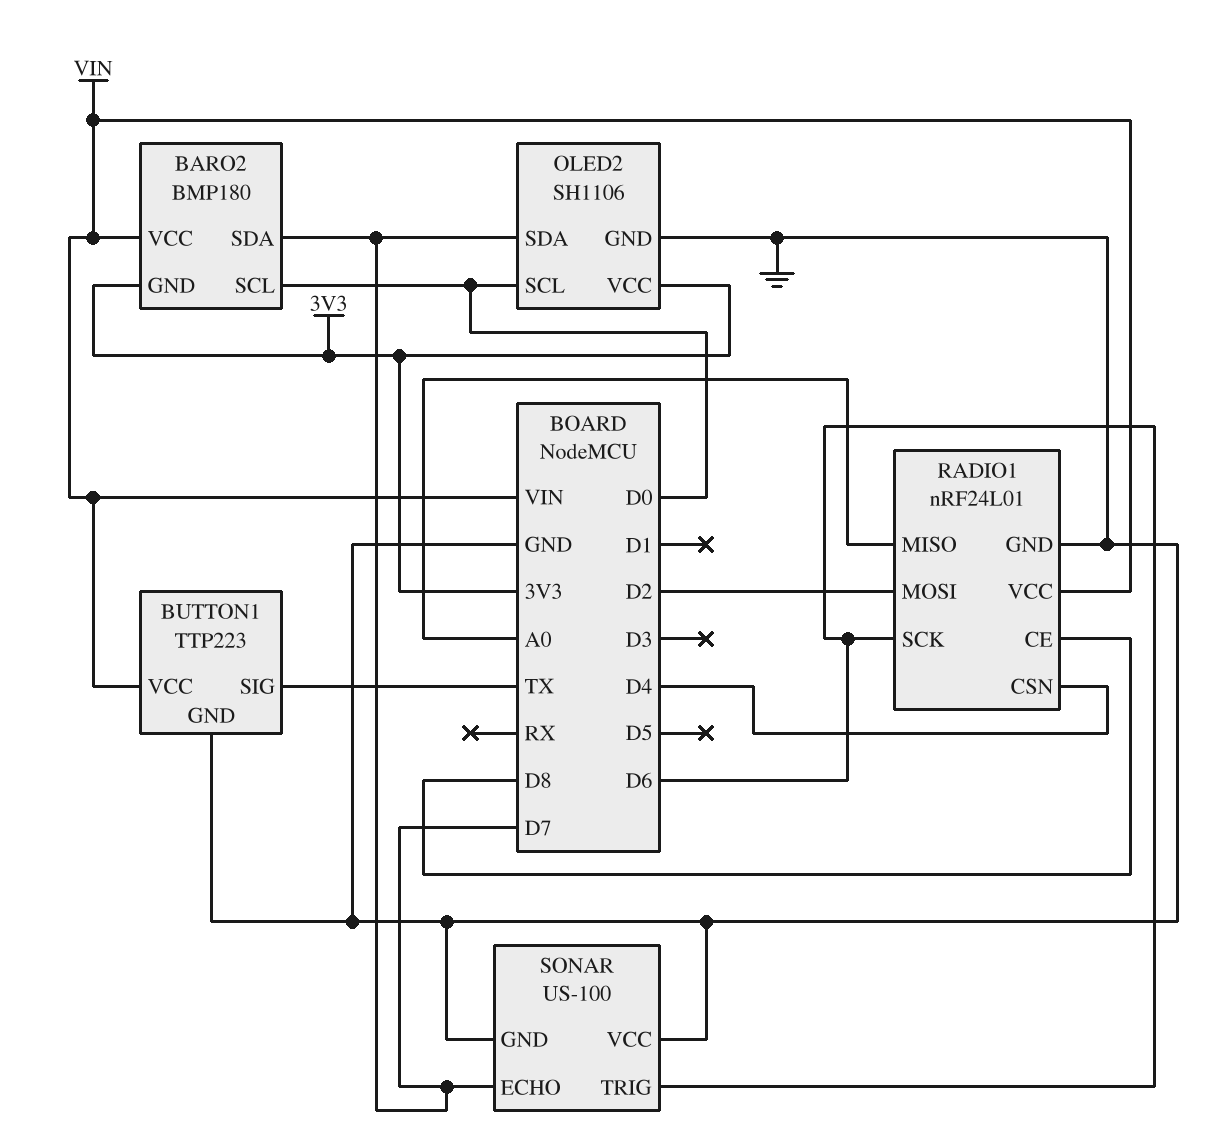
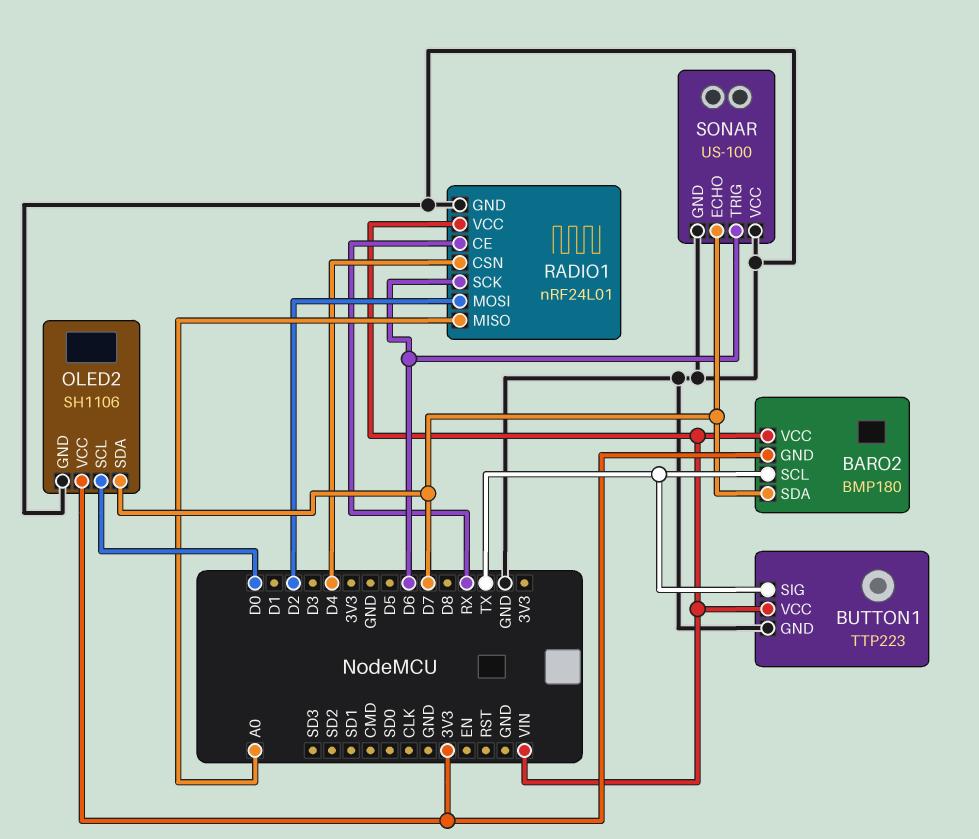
BARO2 pin SCL: D0 -> TX
RADIO1 pin CE: D8 -> RX

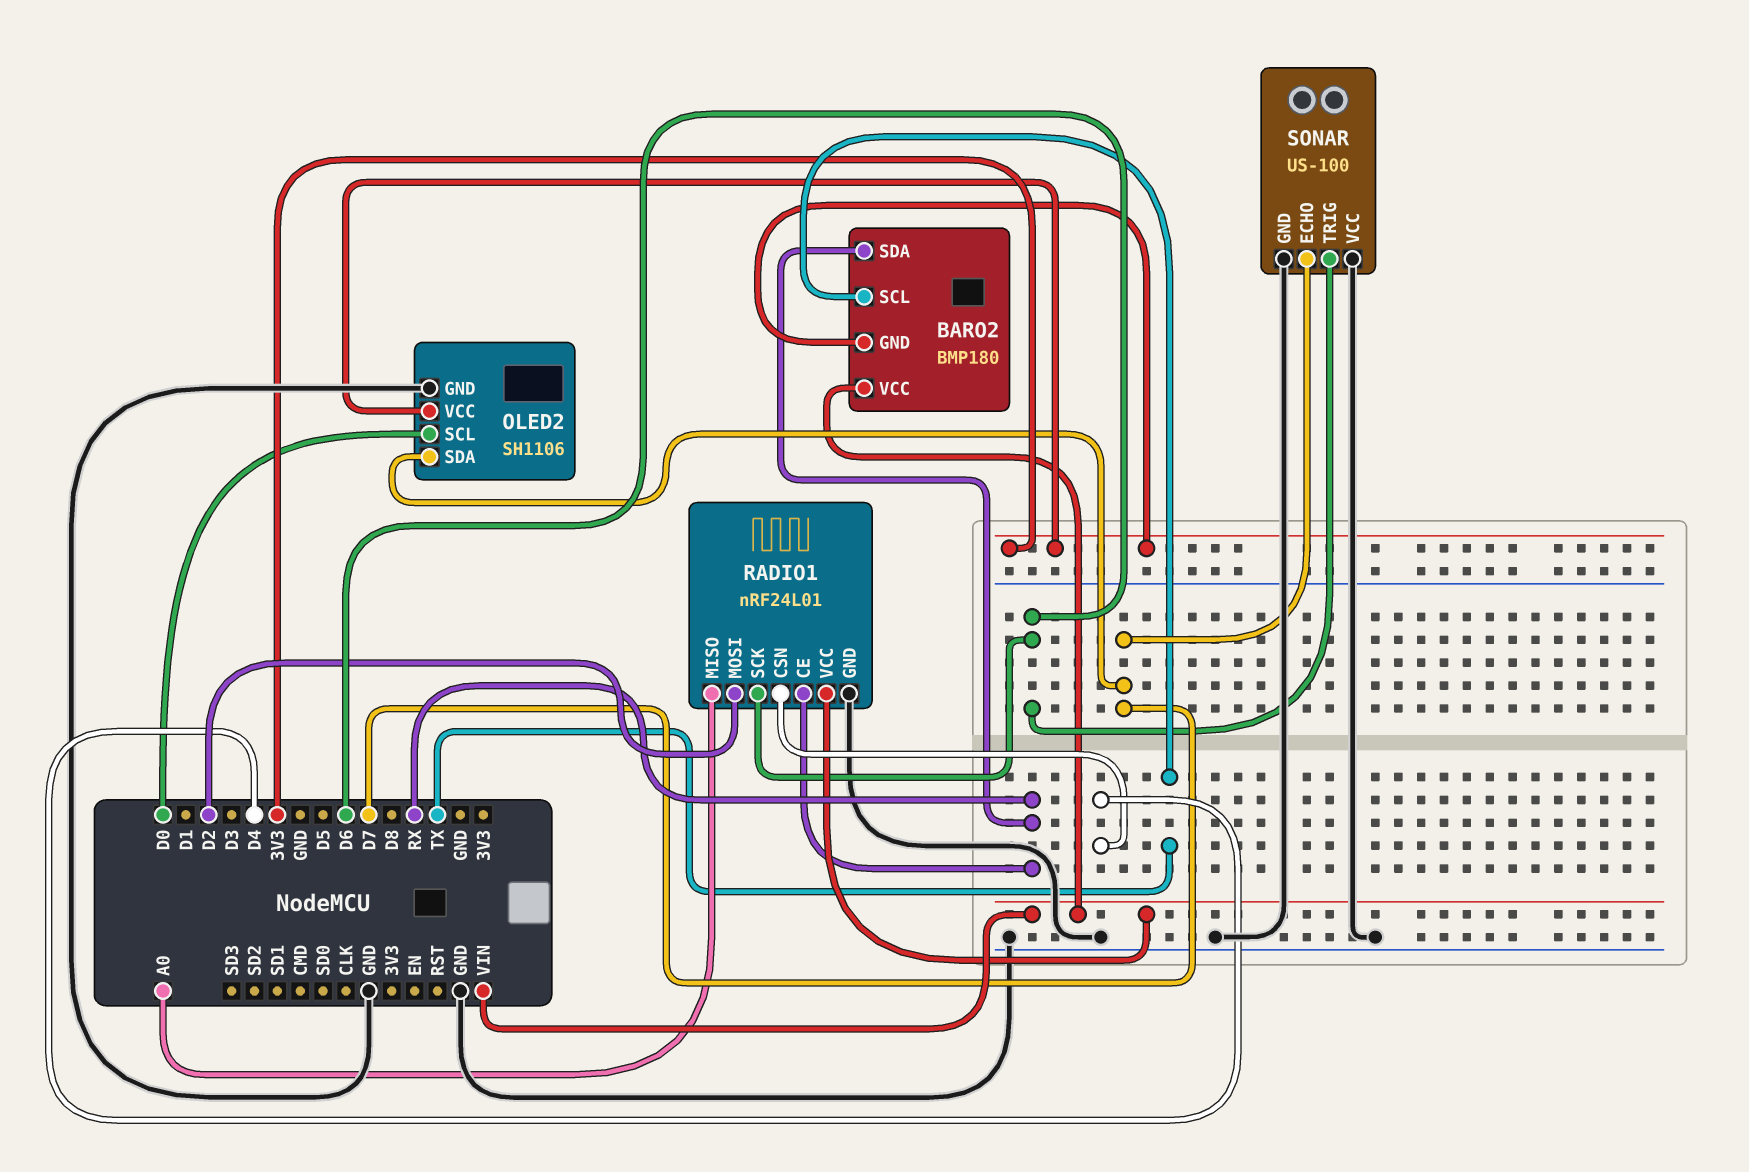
BARO2 pin SDA: D7 -> RX
BUTTON1: TTP223 -> none
BUTTON1 pin GND: GND -> none
BUTTON1 pin SIG: TX -> none
BUTTON1 pin VCC: VIN -> none

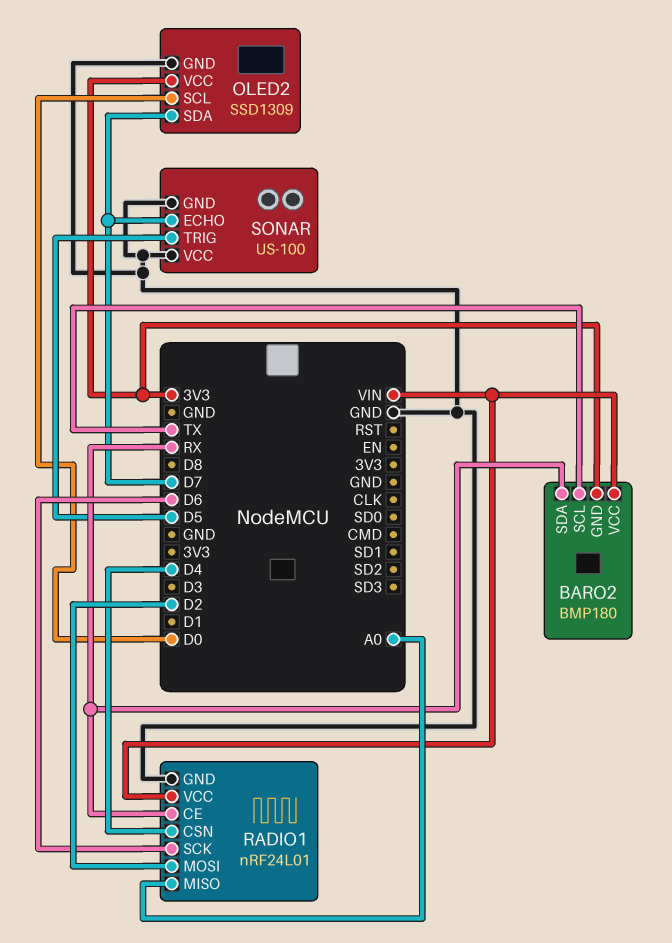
OLED2: SH1106 -> SSD1309
SONAR pin TRIG: D6 -> D5

